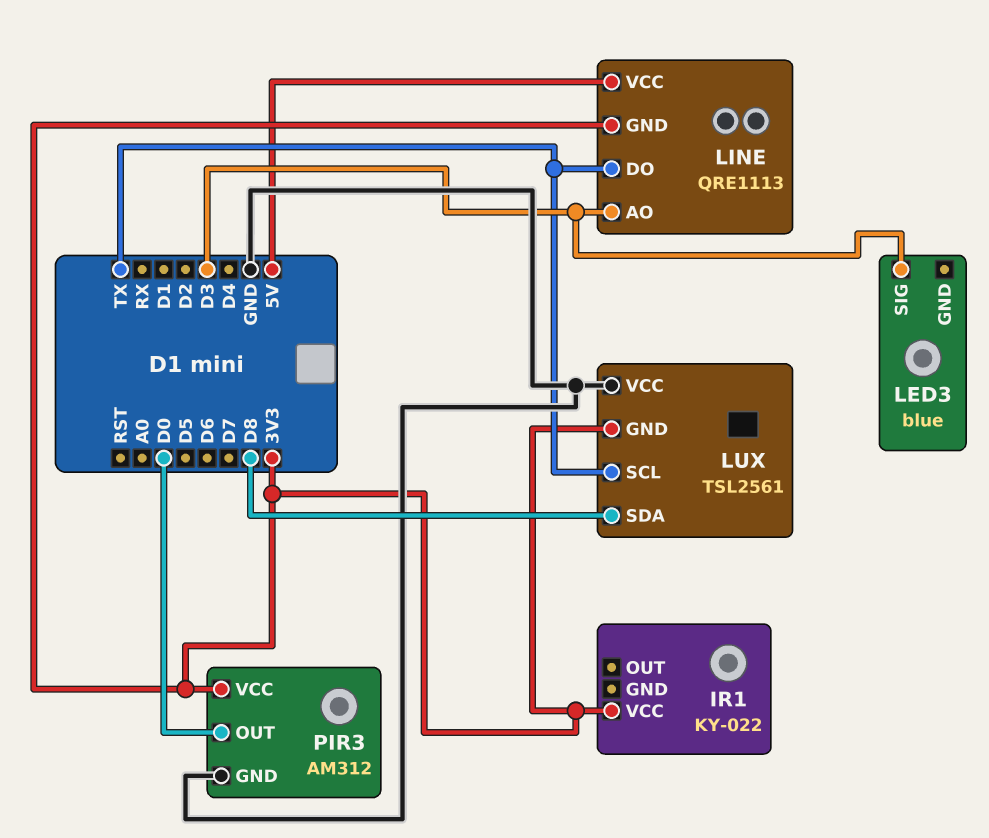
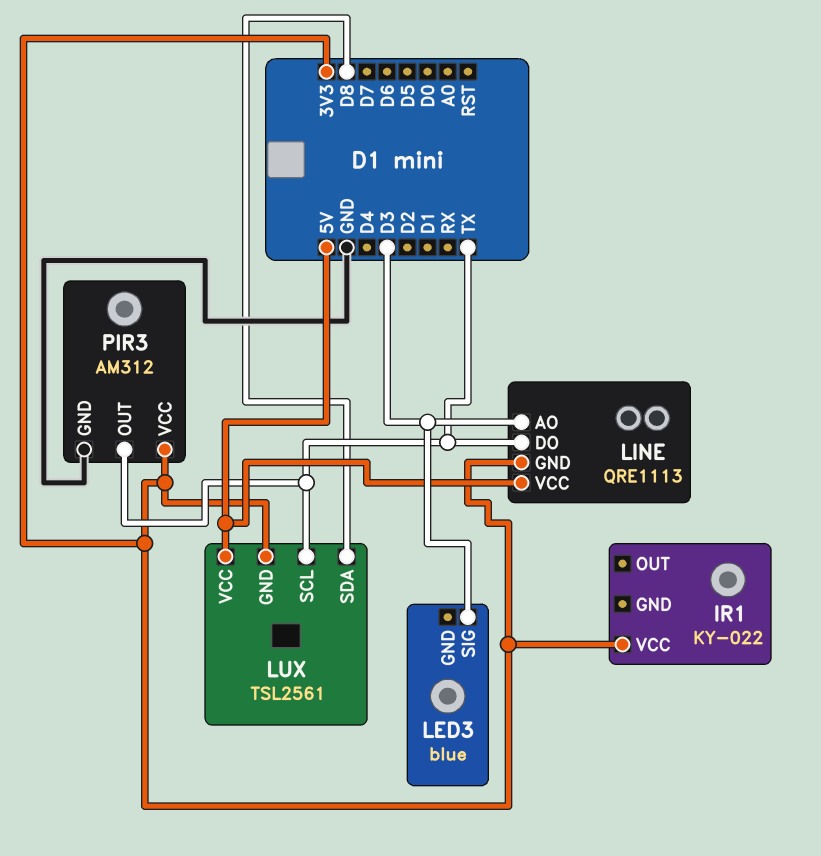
LUX pin VCC: GND -> 5V
PIR3 pin OUT: D0 -> TX

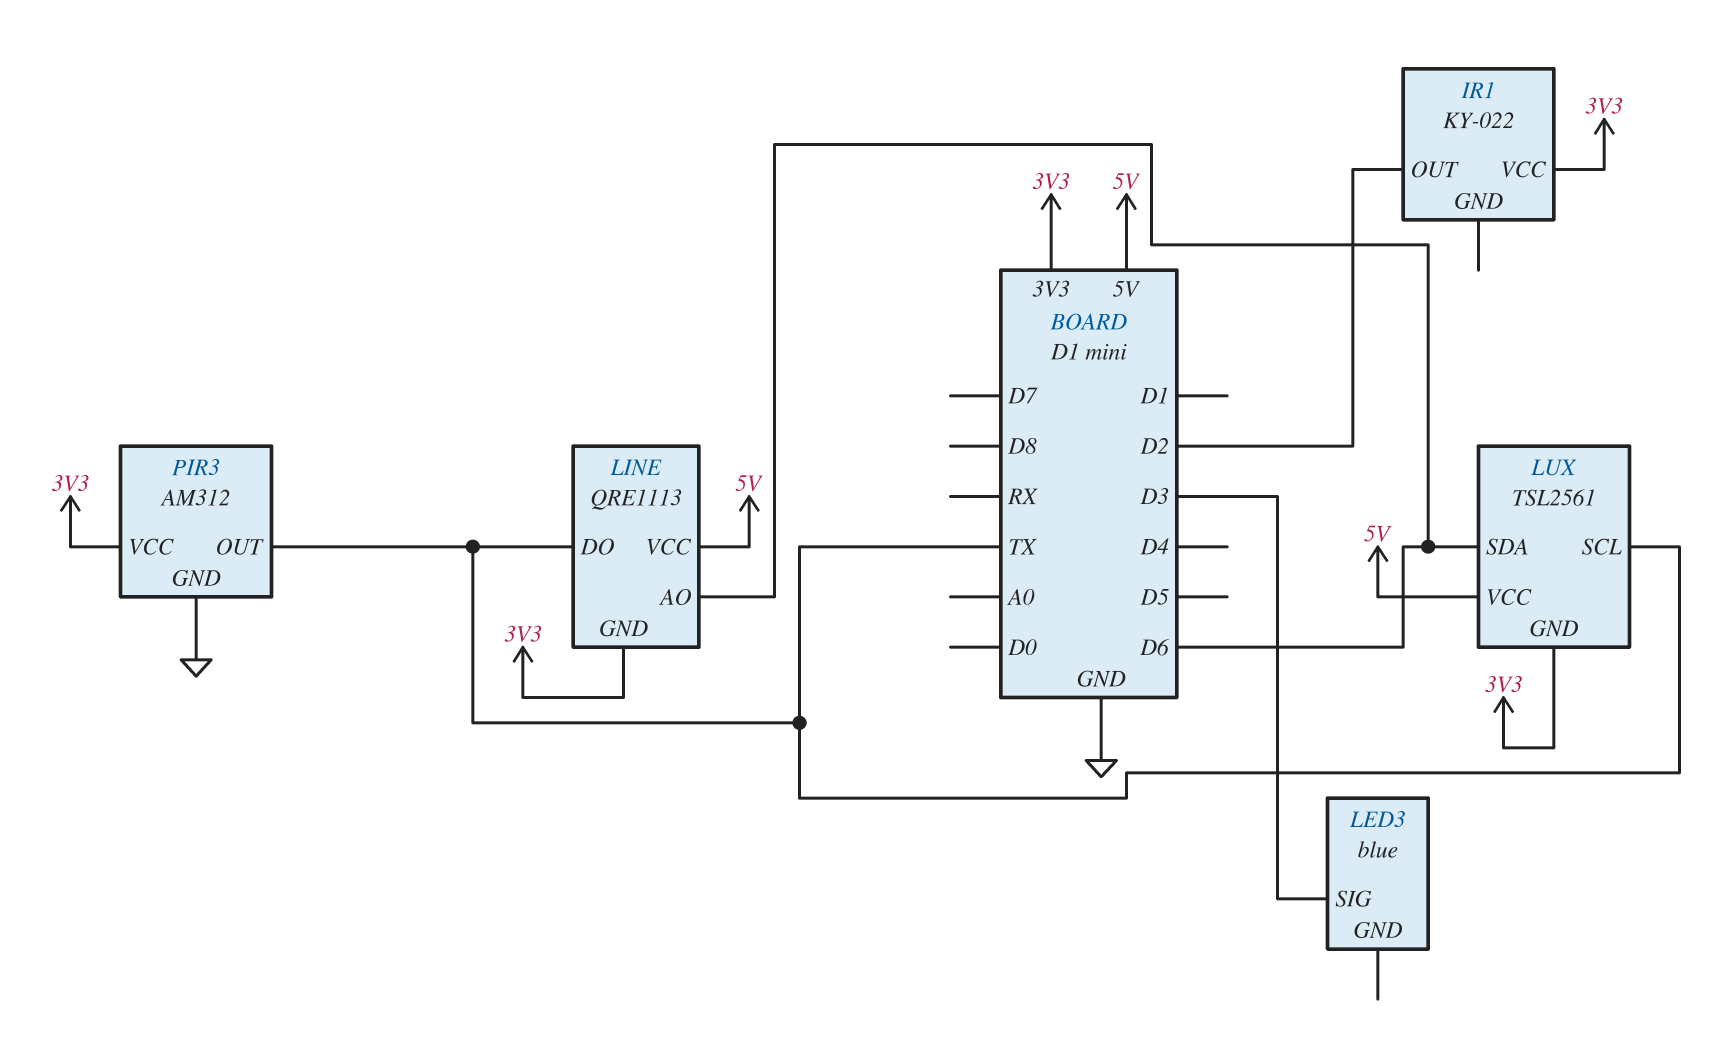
IR1 pin OUT: none -> D2
LINE pin AO: D3 -> D6
LUX pin SDA: D8 -> D6

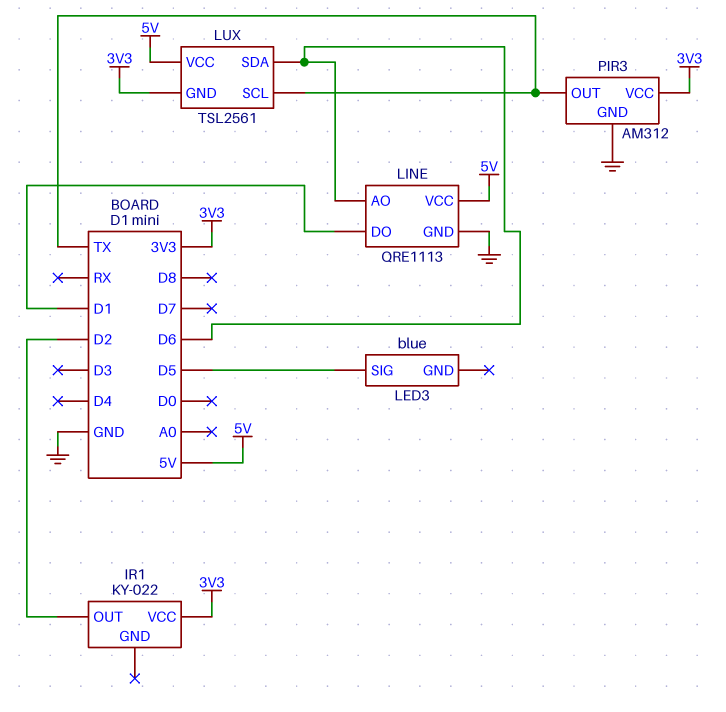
LED3 pin SIG: D3 -> D5
LINE pin DO: TX -> D1
LINE pin GND: 3V3 -> GND

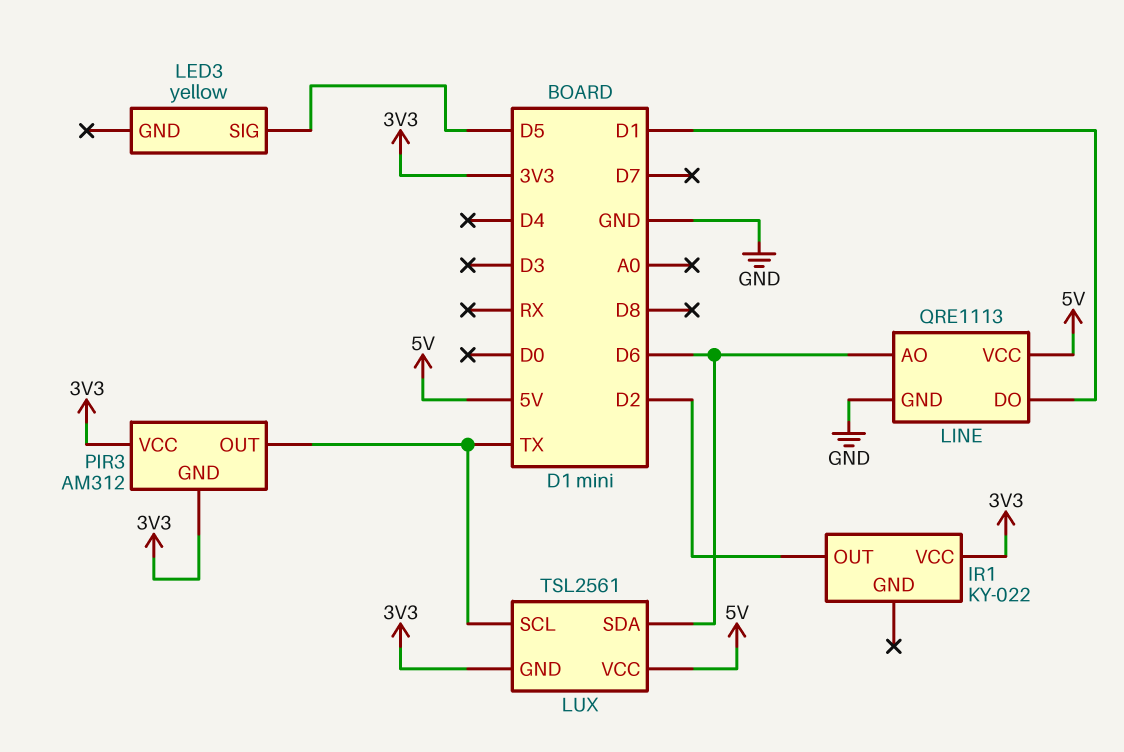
LED3: blue -> yellow
PIR3 pin GND: GND -> 3V3

